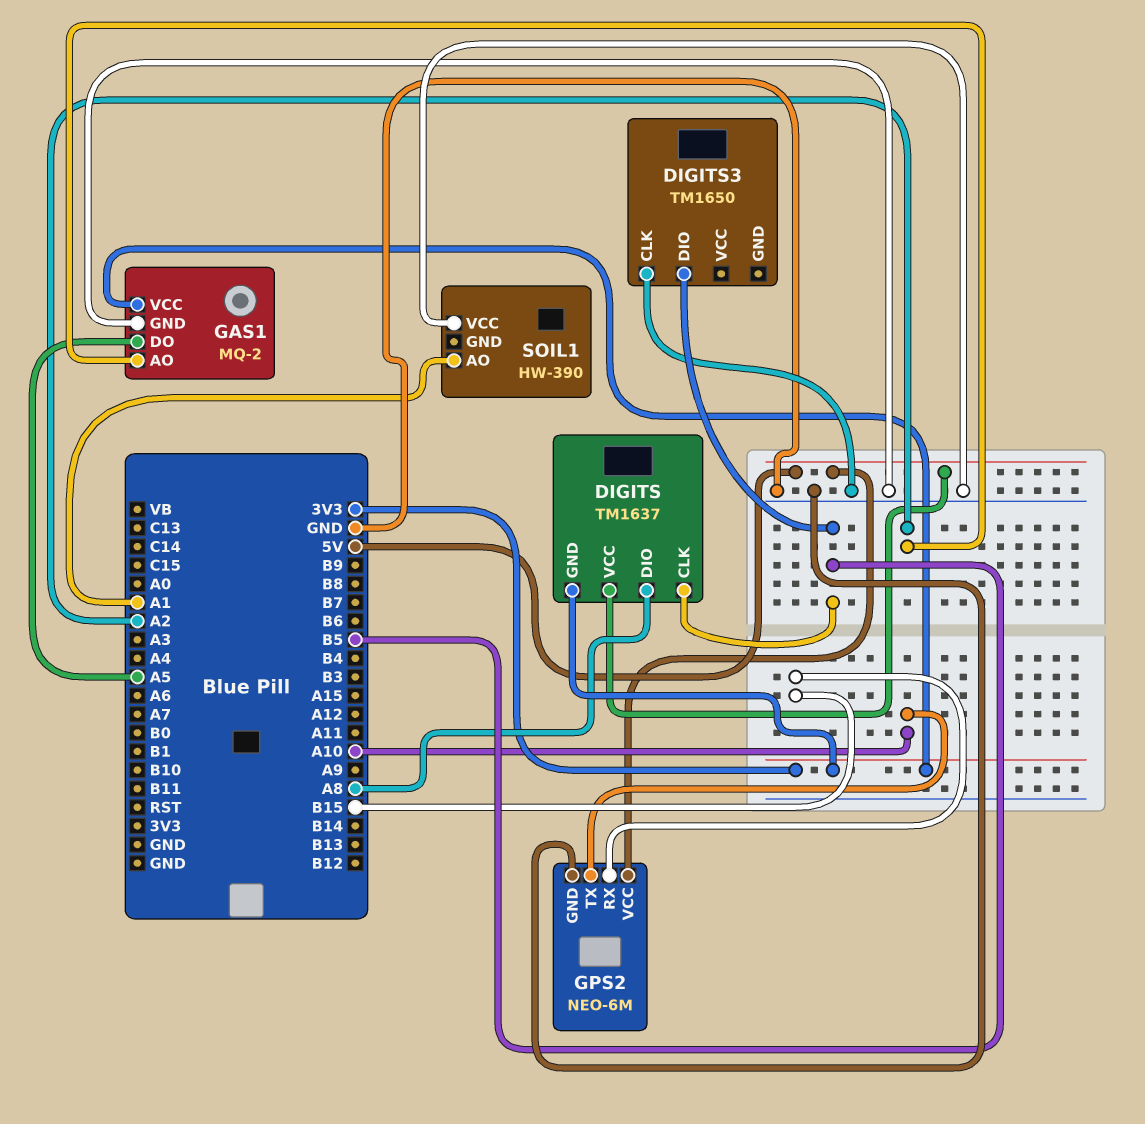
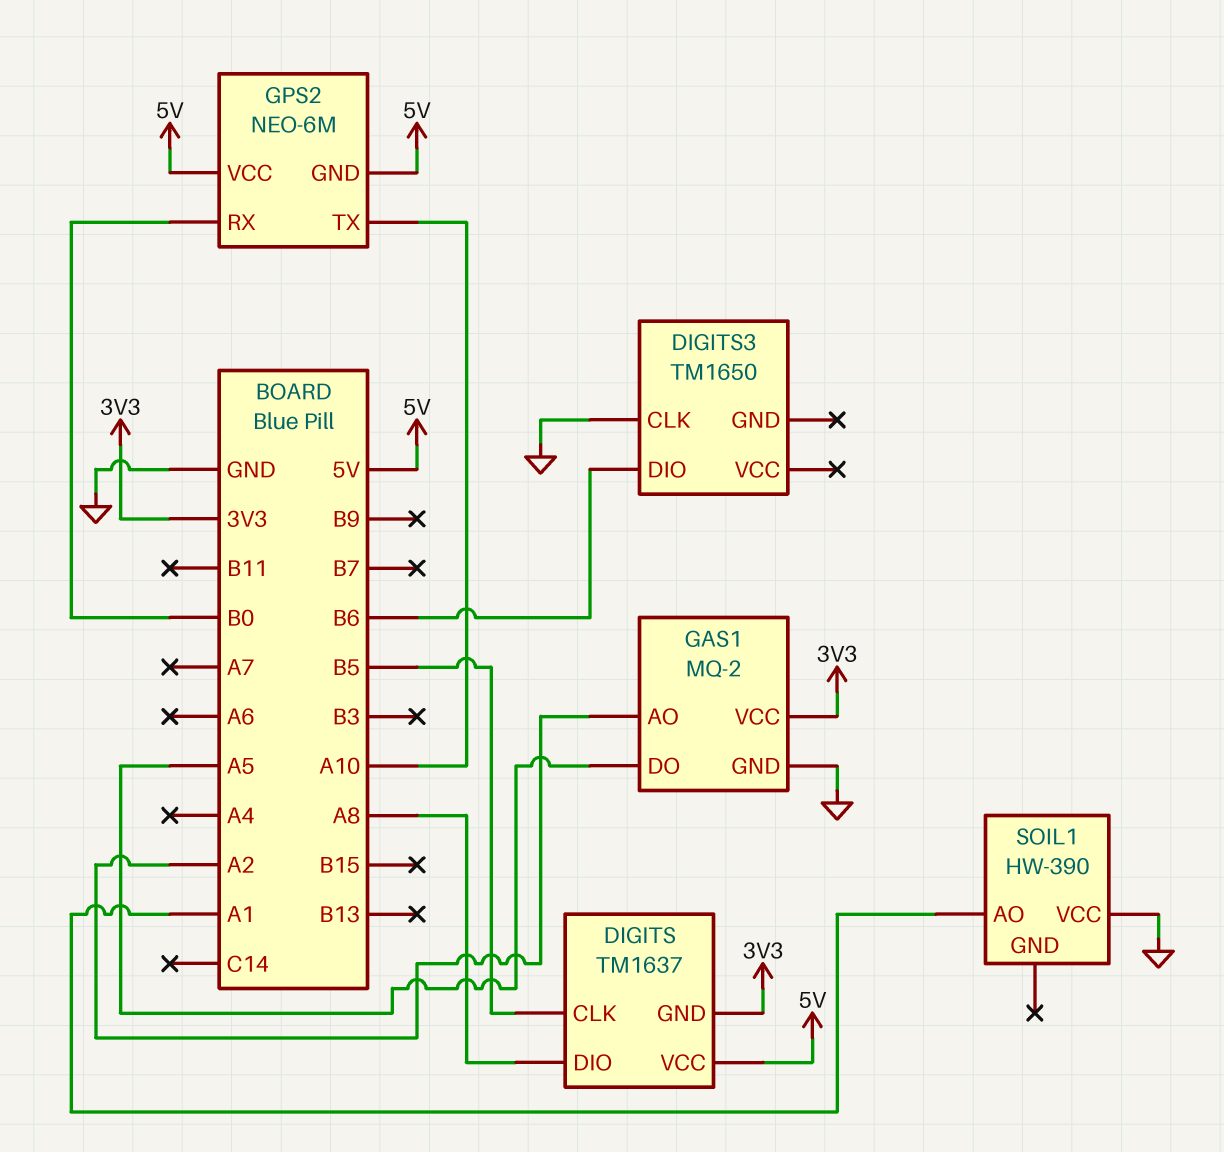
DIGITS3 pin DIO: B5 -> B6
GPS2 pin GND: GND -> 5V
GPS2 pin RX: B15 -> B0

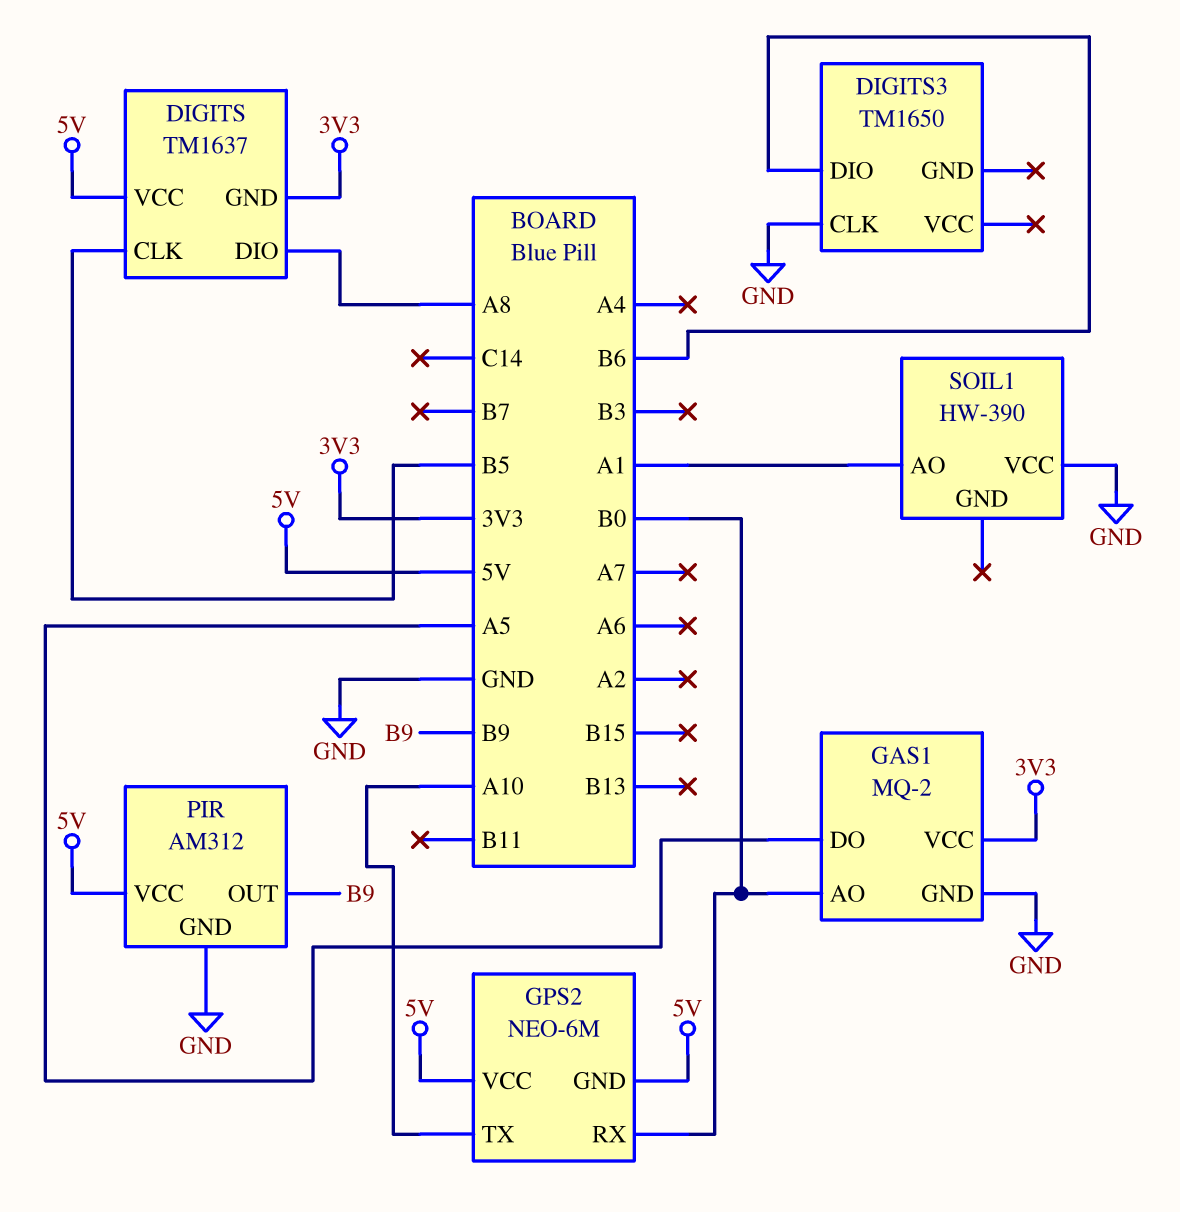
GAS1 pin AO: A2 -> B0
PIR: none -> AM312
PIR pin GND: none -> GND
PIR pin OUT: none -> B9
PIR pin VCC: none -> 5V

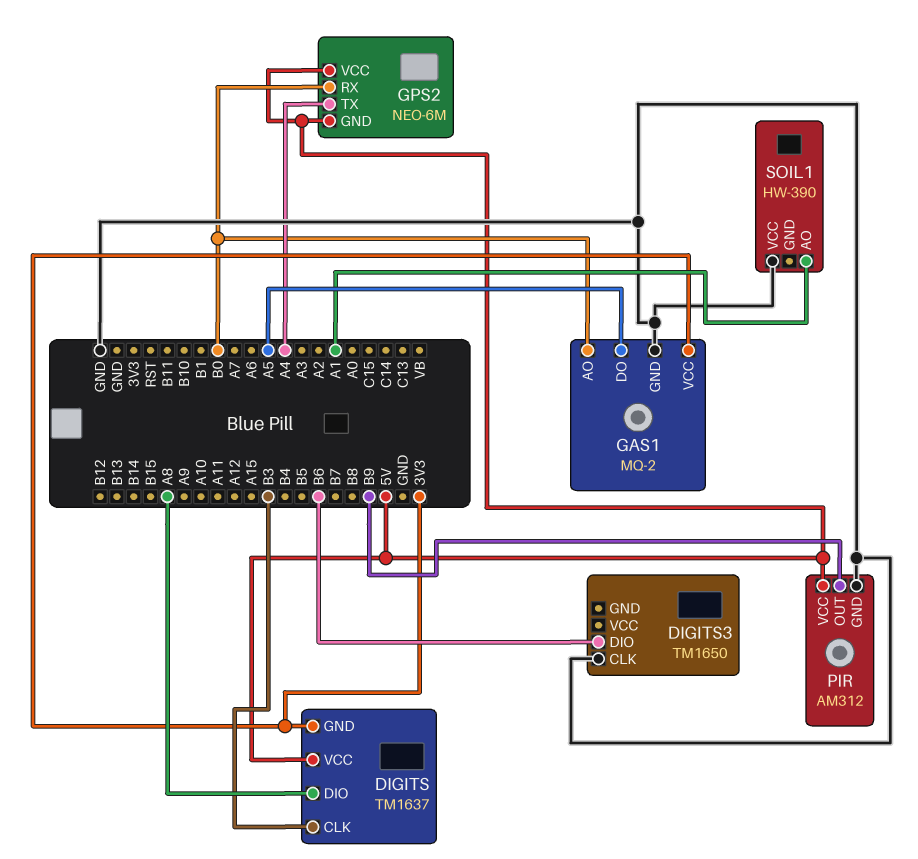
DIGITS pin CLK: B5 -> B3
GPS2 pin TX: A10 -> A4

